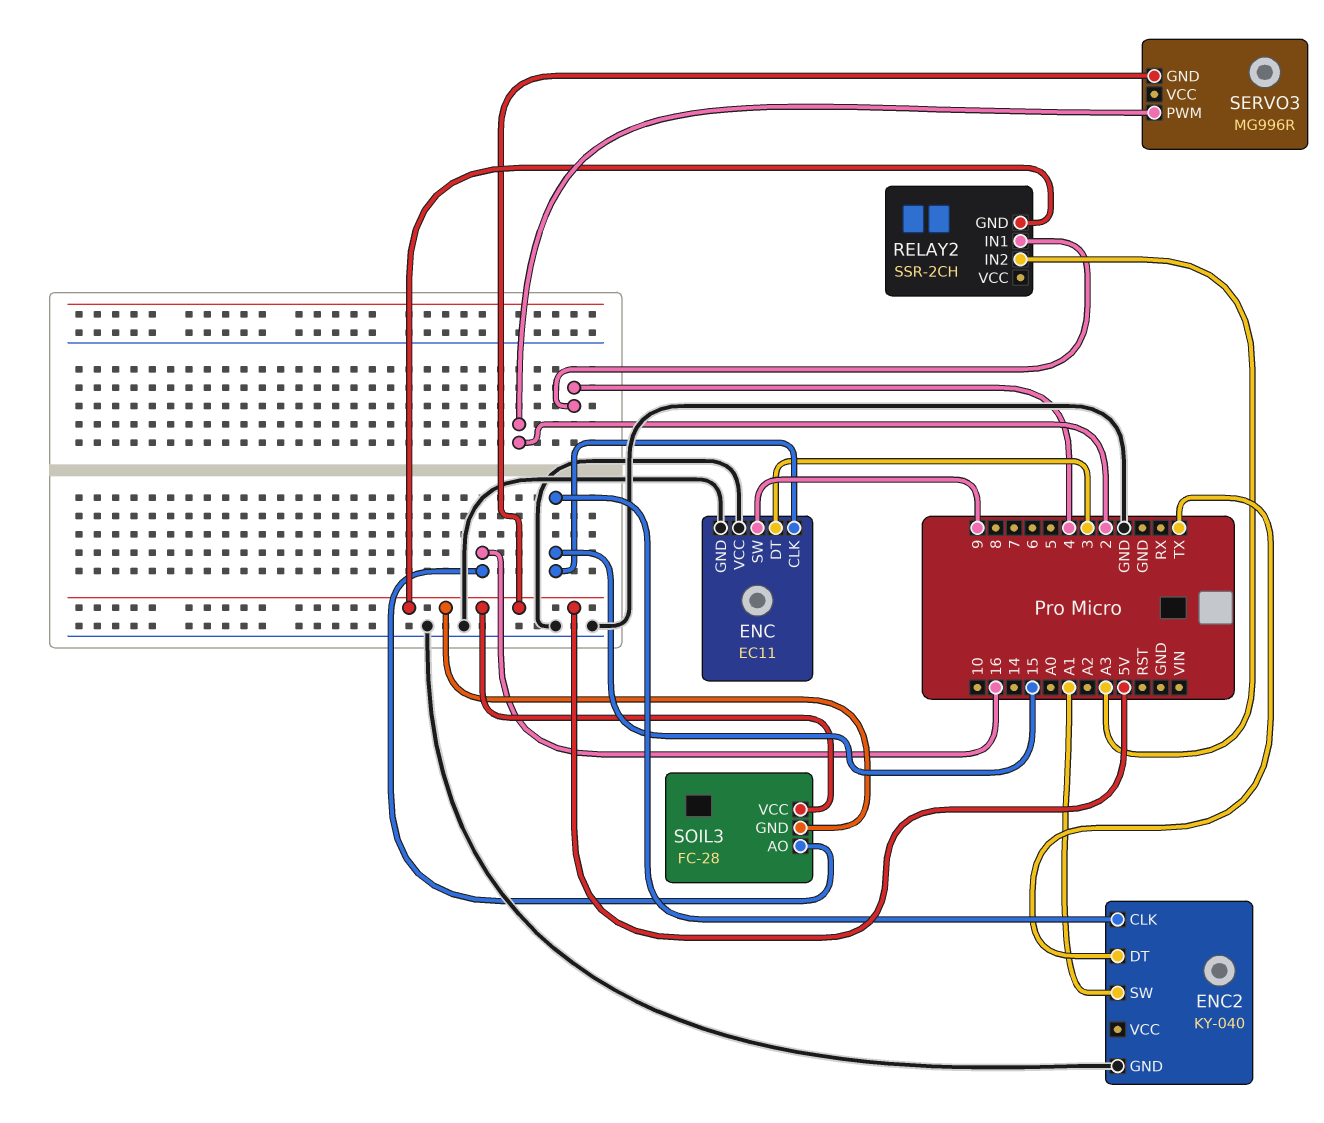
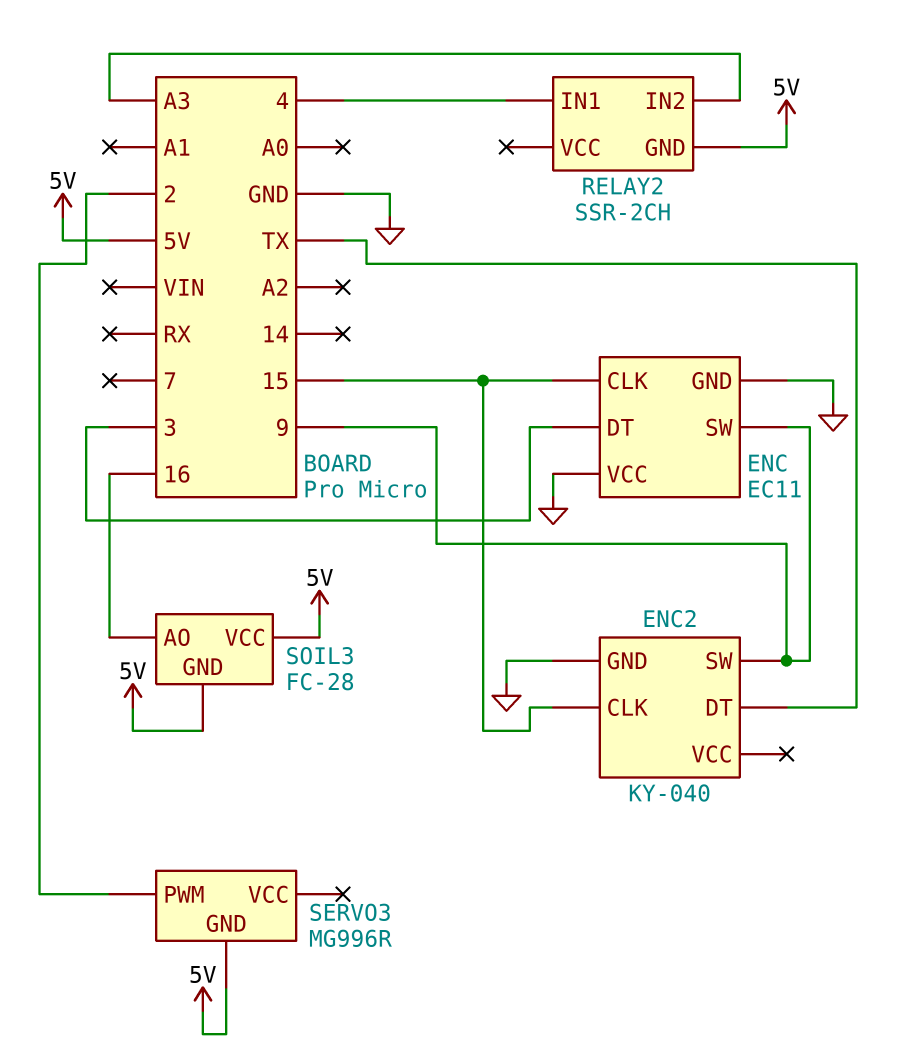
ENC2 pin SW: A1 -> 9

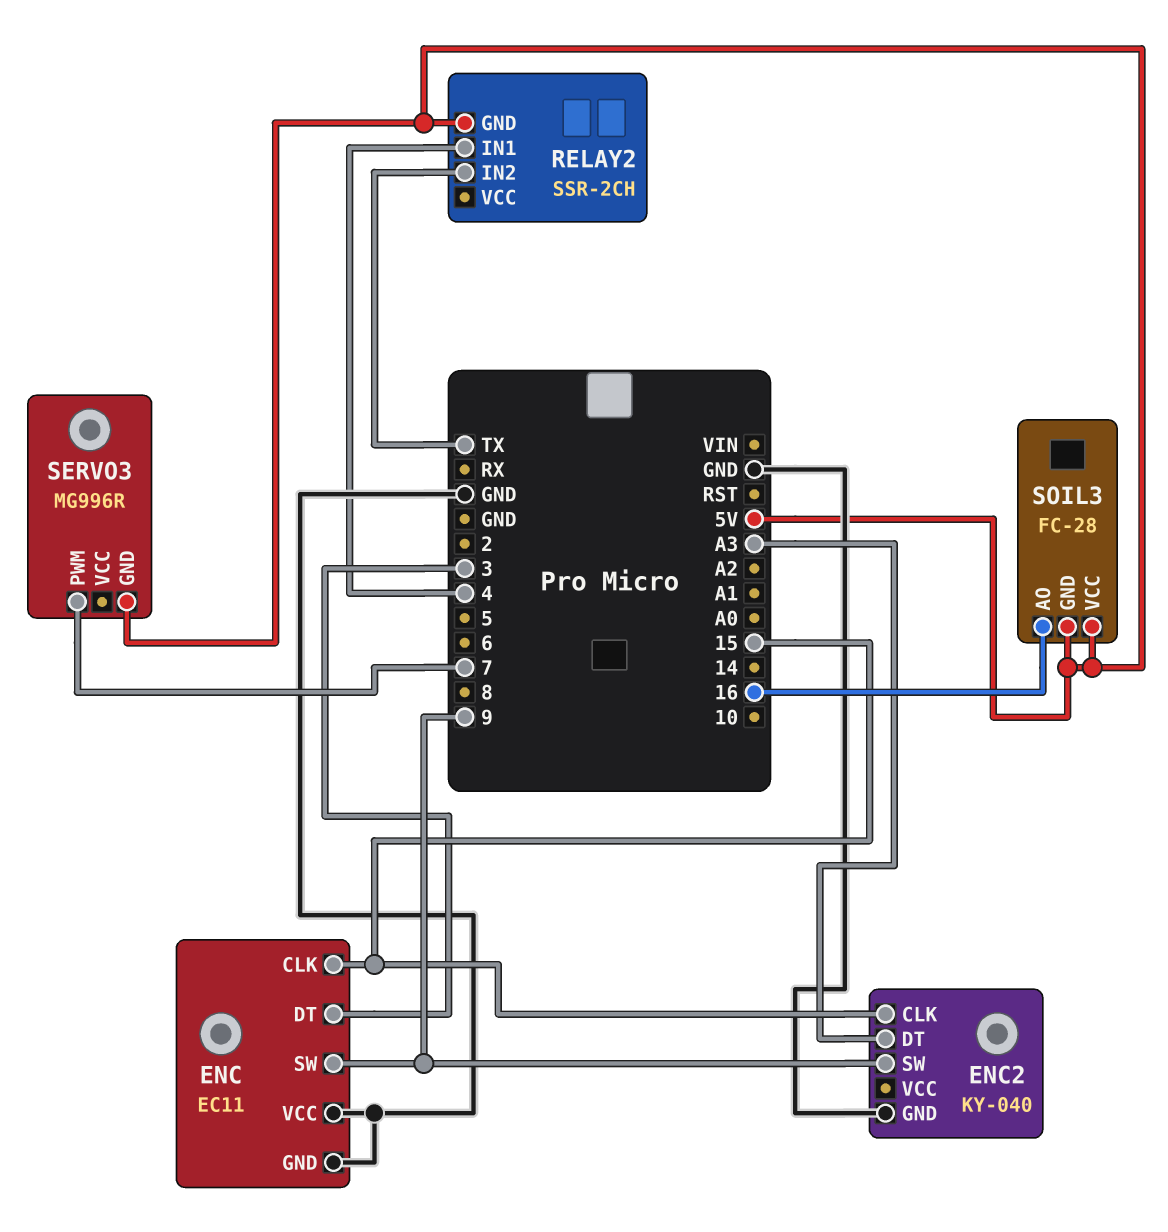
ENC2 pin DT: TX -> A3
RELAY2 pin IN2: A3 -> TX
SERVO3 pin PWM: 2 -> 7

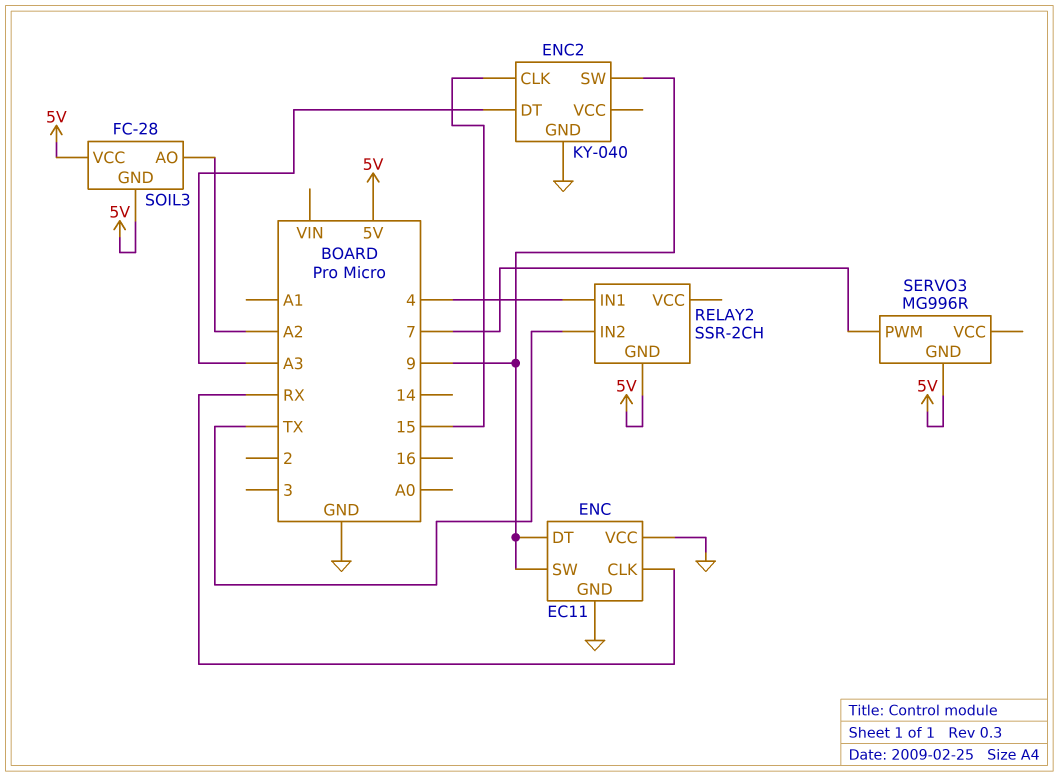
ENC pin CLK: 15 -> RX
ENC pin DT: 3 -> 9
SOIL3 pin AO: 16 -> A2

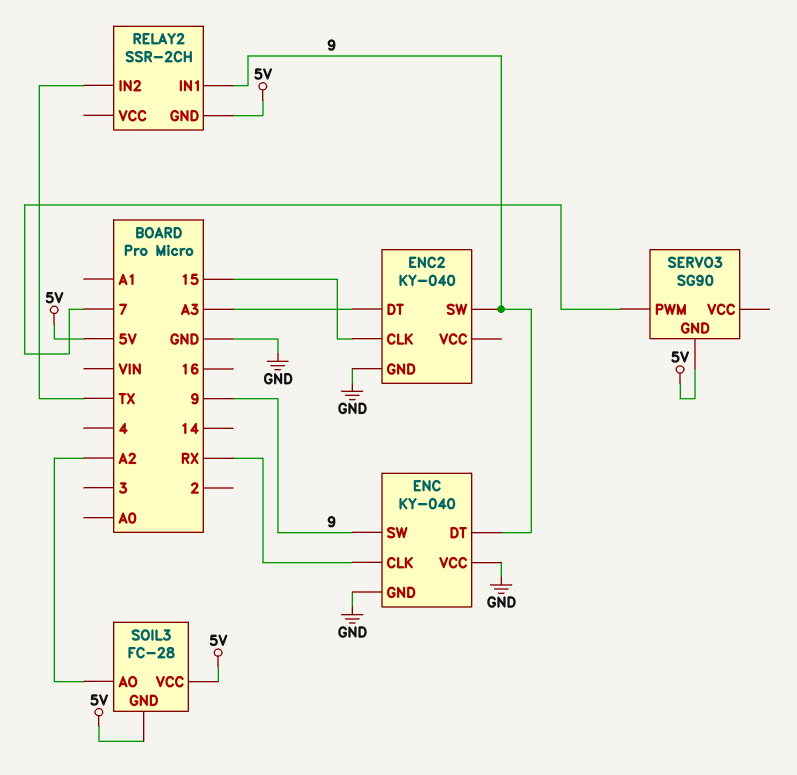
ENC: EC11 -> KY-040
RELAY2 pin IN1: 4 -> 9
SERVO3: MG996R -> SG90

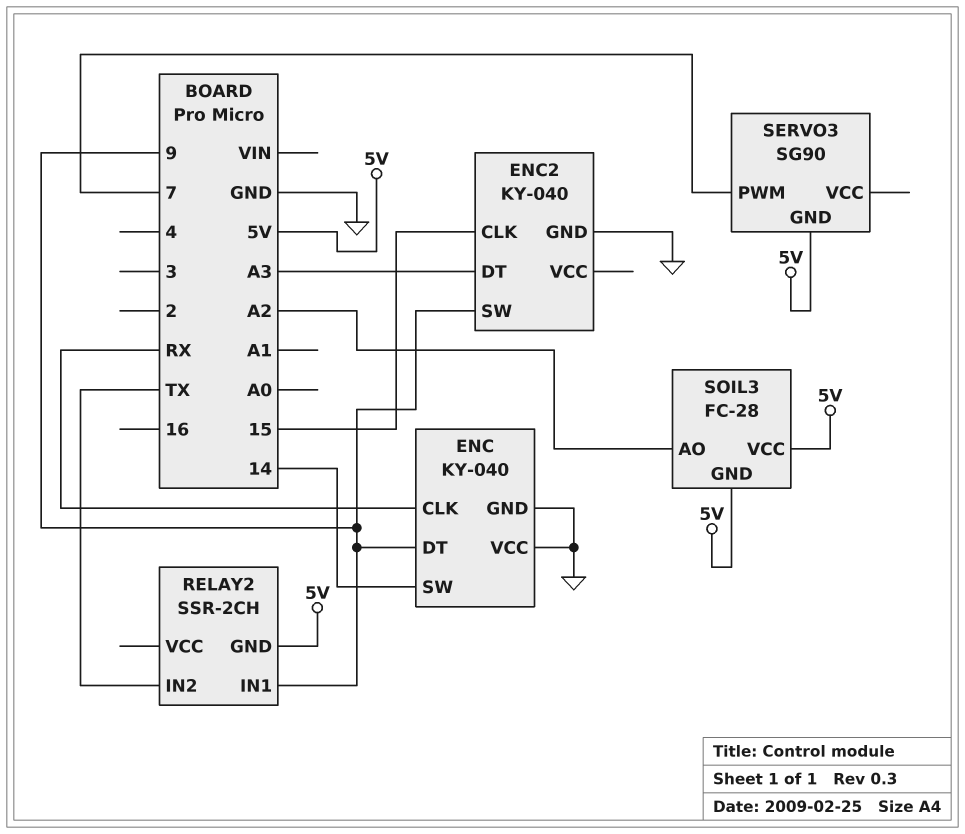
ENC pin SW: 9 -> 14

